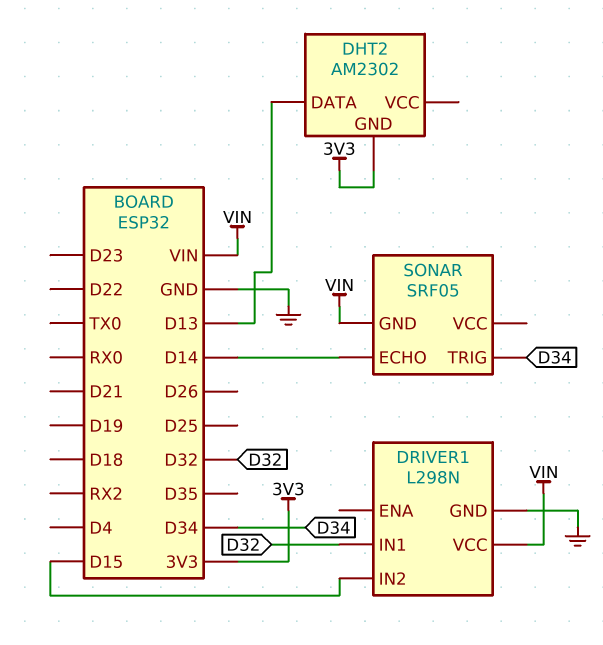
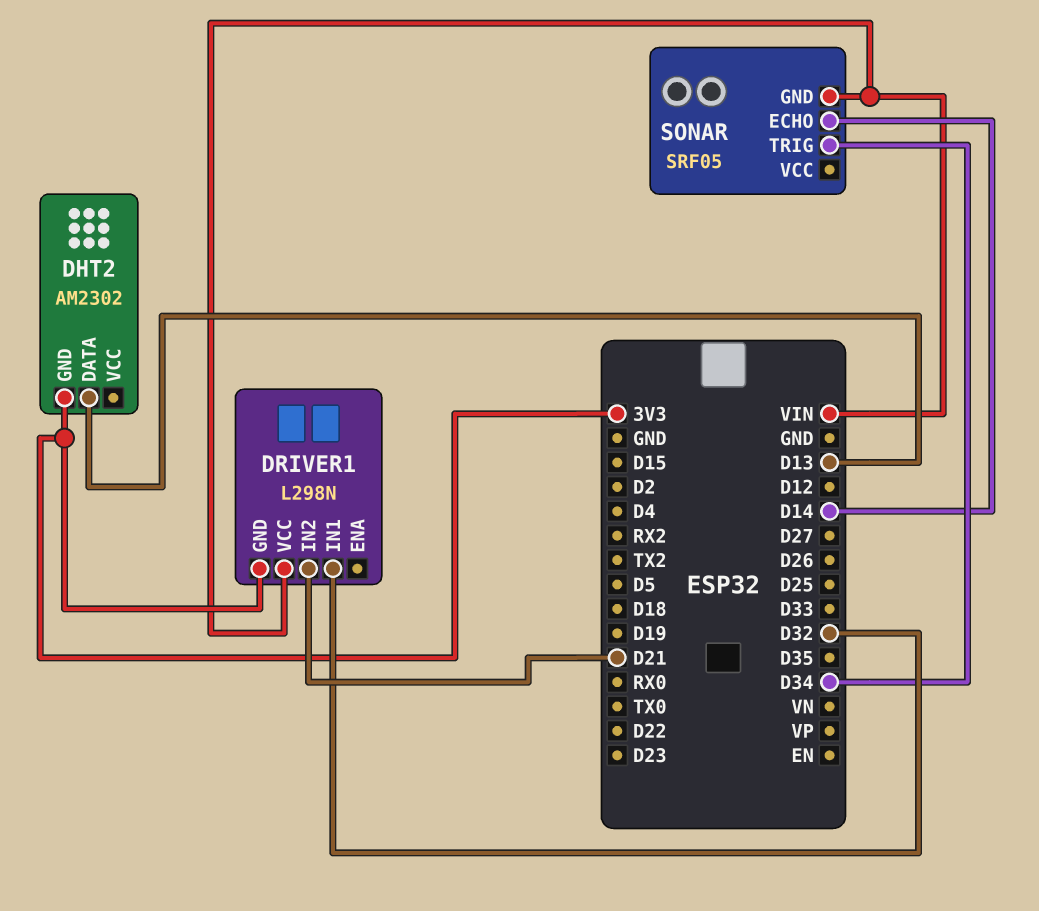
DRIVER1 pin GND: GND -> 3V3
DRIVER1 pin IN2: D15 -> D21

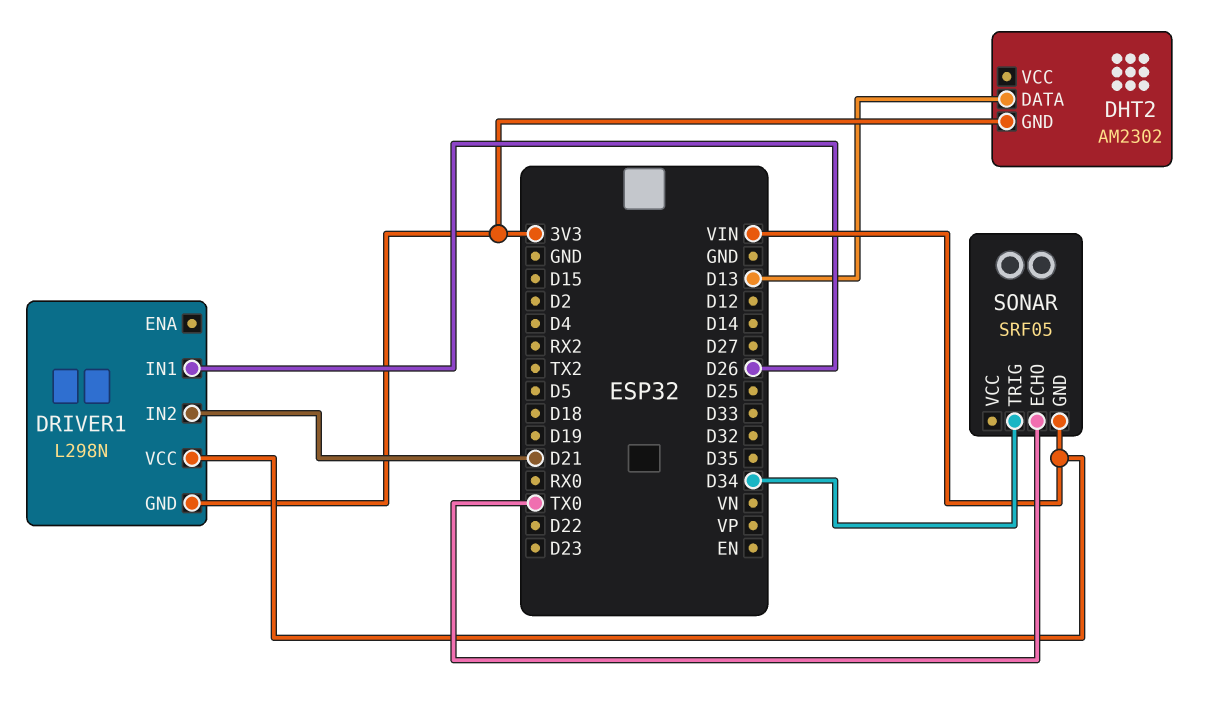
DRIVER1 pin IN1: D32 -> D26
SONAR pin ECHO: D14 -> TX0

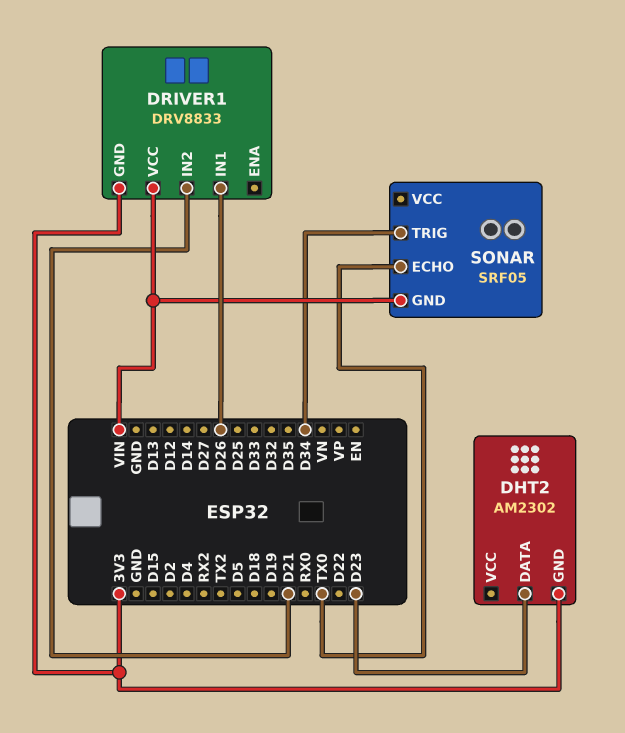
DHT2 pin DATA: D13 -> D23
DRIVER1: L298N -> DRV8833

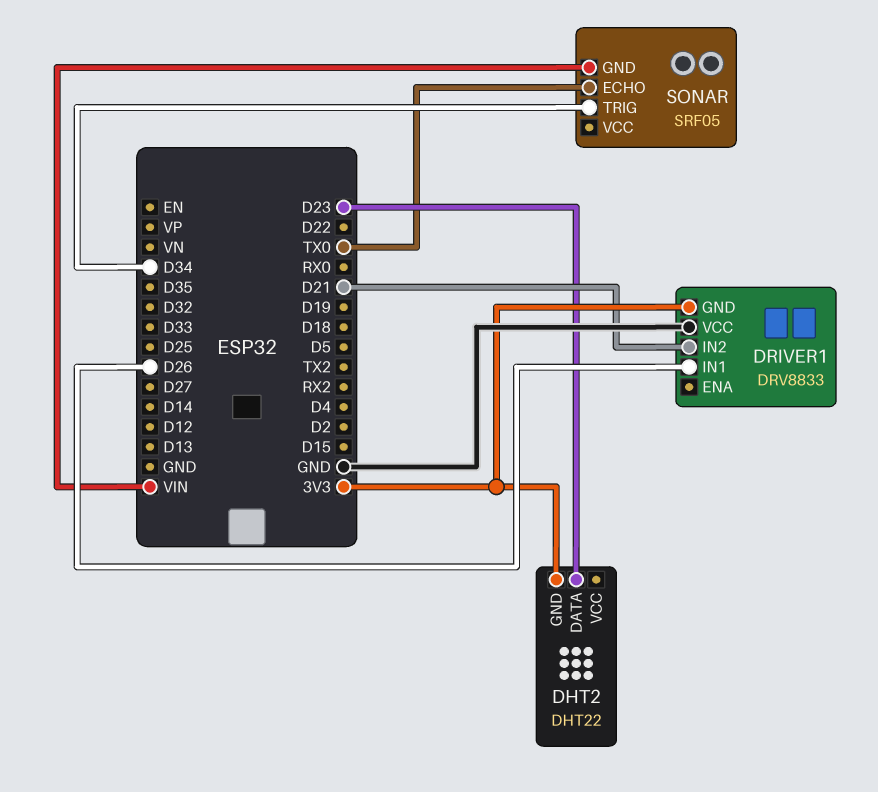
DHT2: AM2302 -> DHT22
DRIVER1 pin VCC: VIN -> GND

